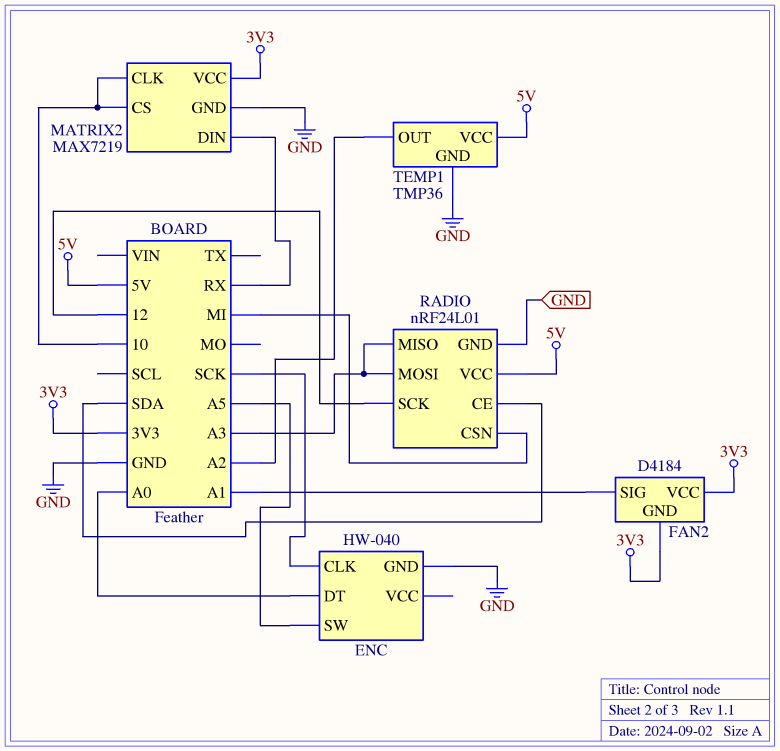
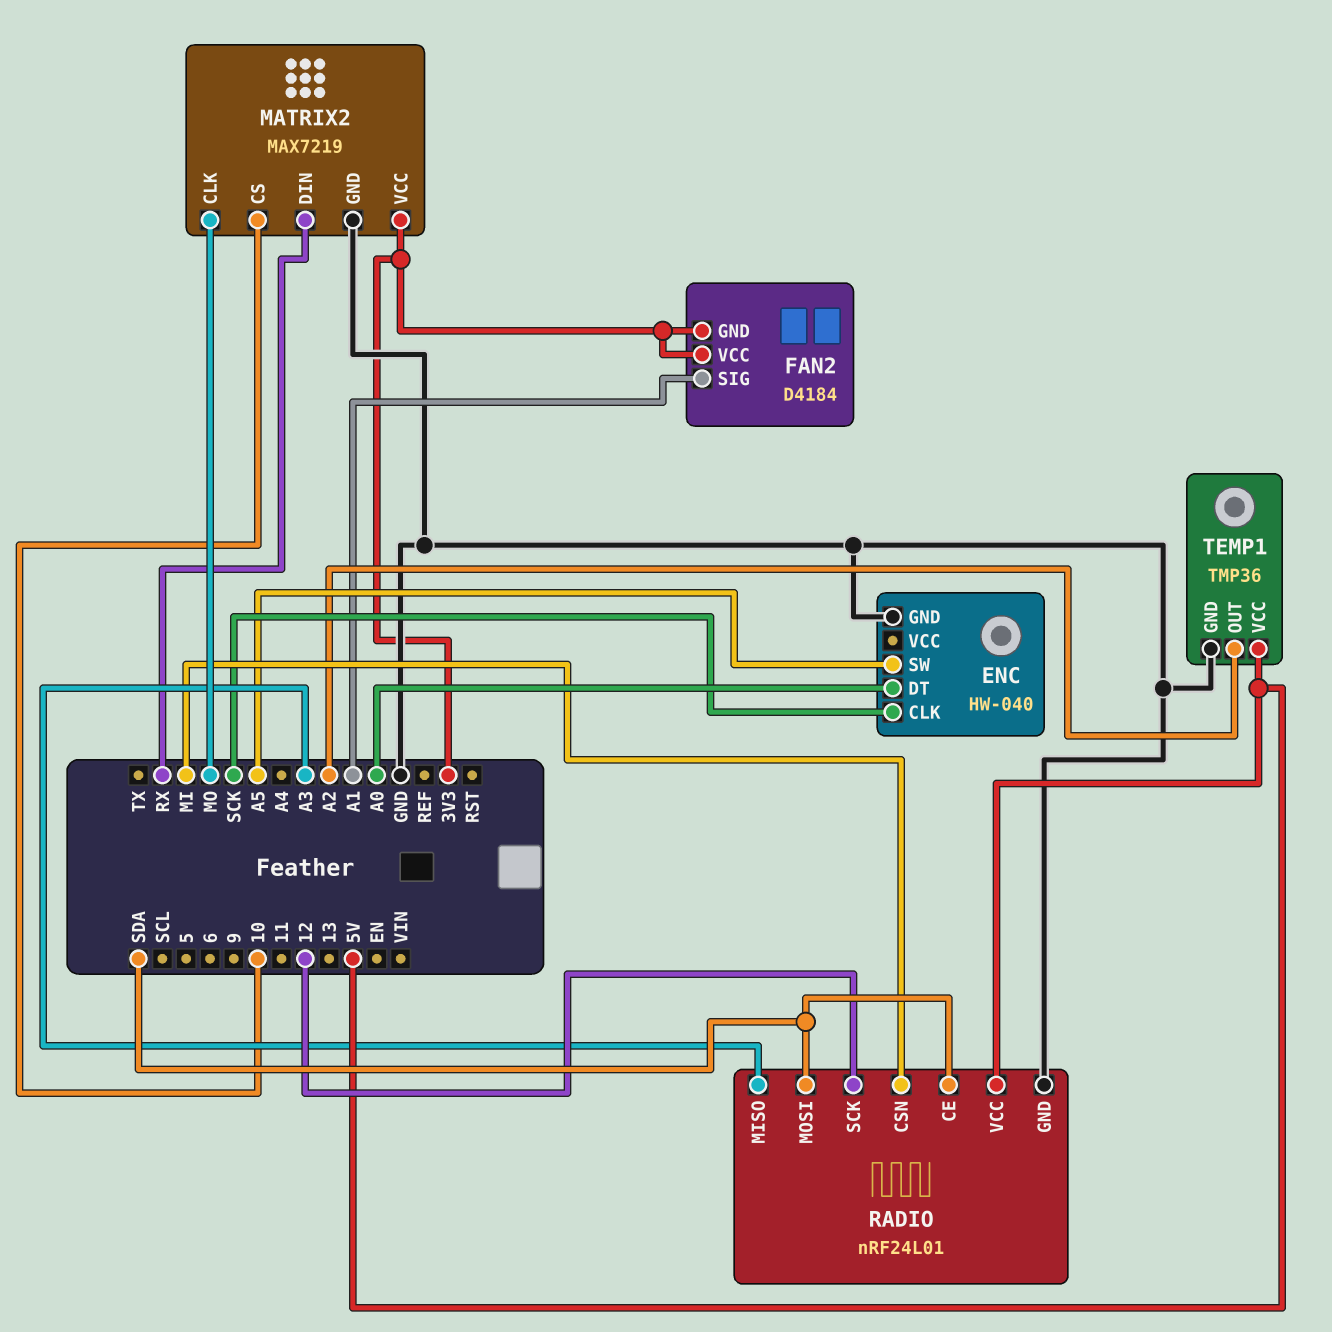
MATRIX2 pin CLK: 10 -> MO
RADIO pin MOSI: A3 -> SDA

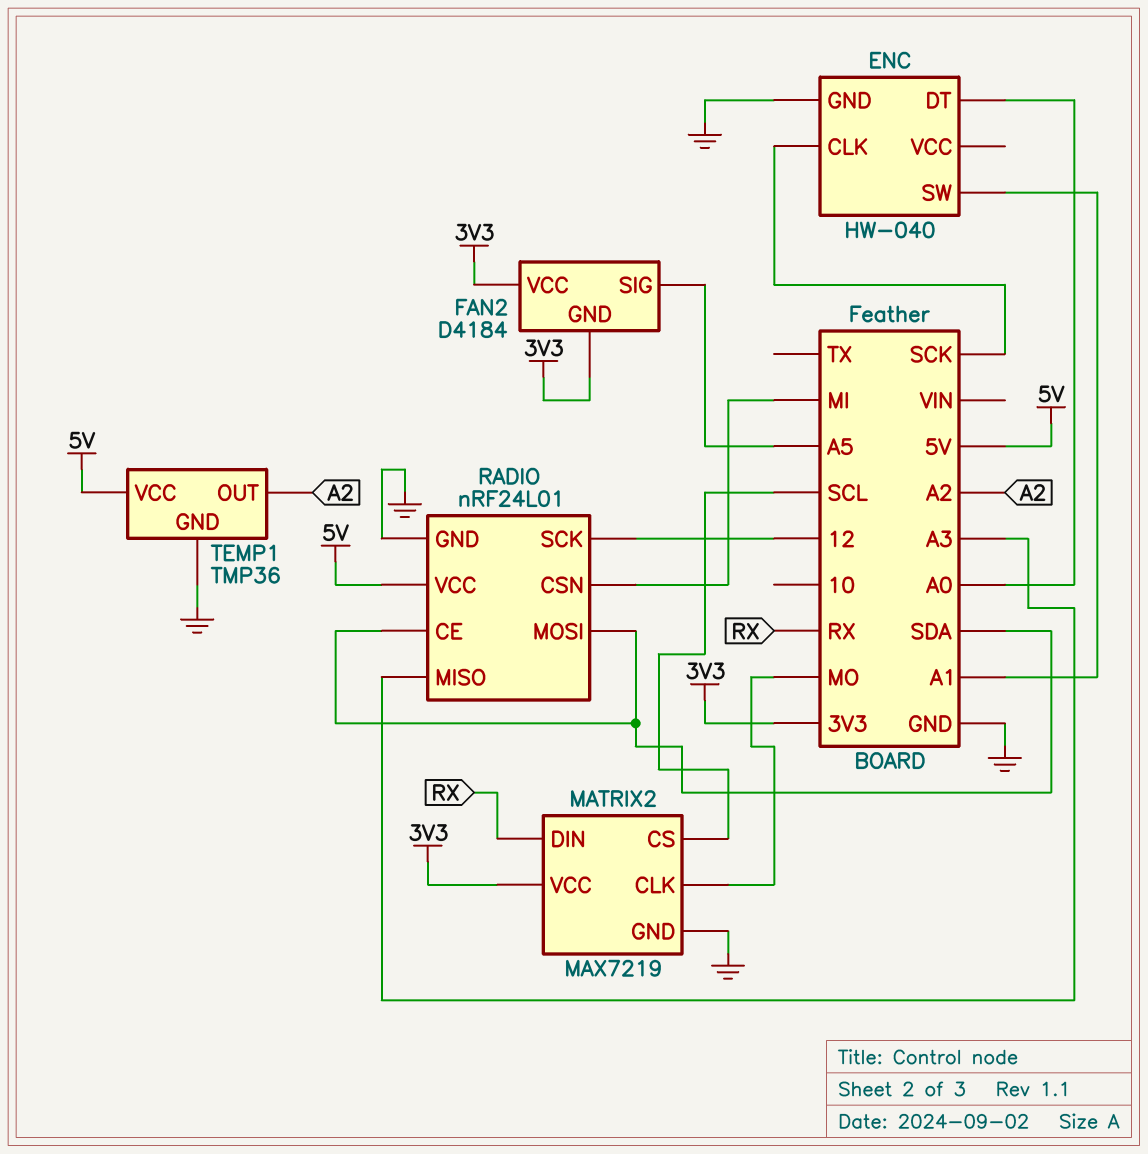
ENC pin SW: A5 -> A1
FAN2 pin SIG: A1 -> A5
MATRIX2 pin CS: 10 -> SCL

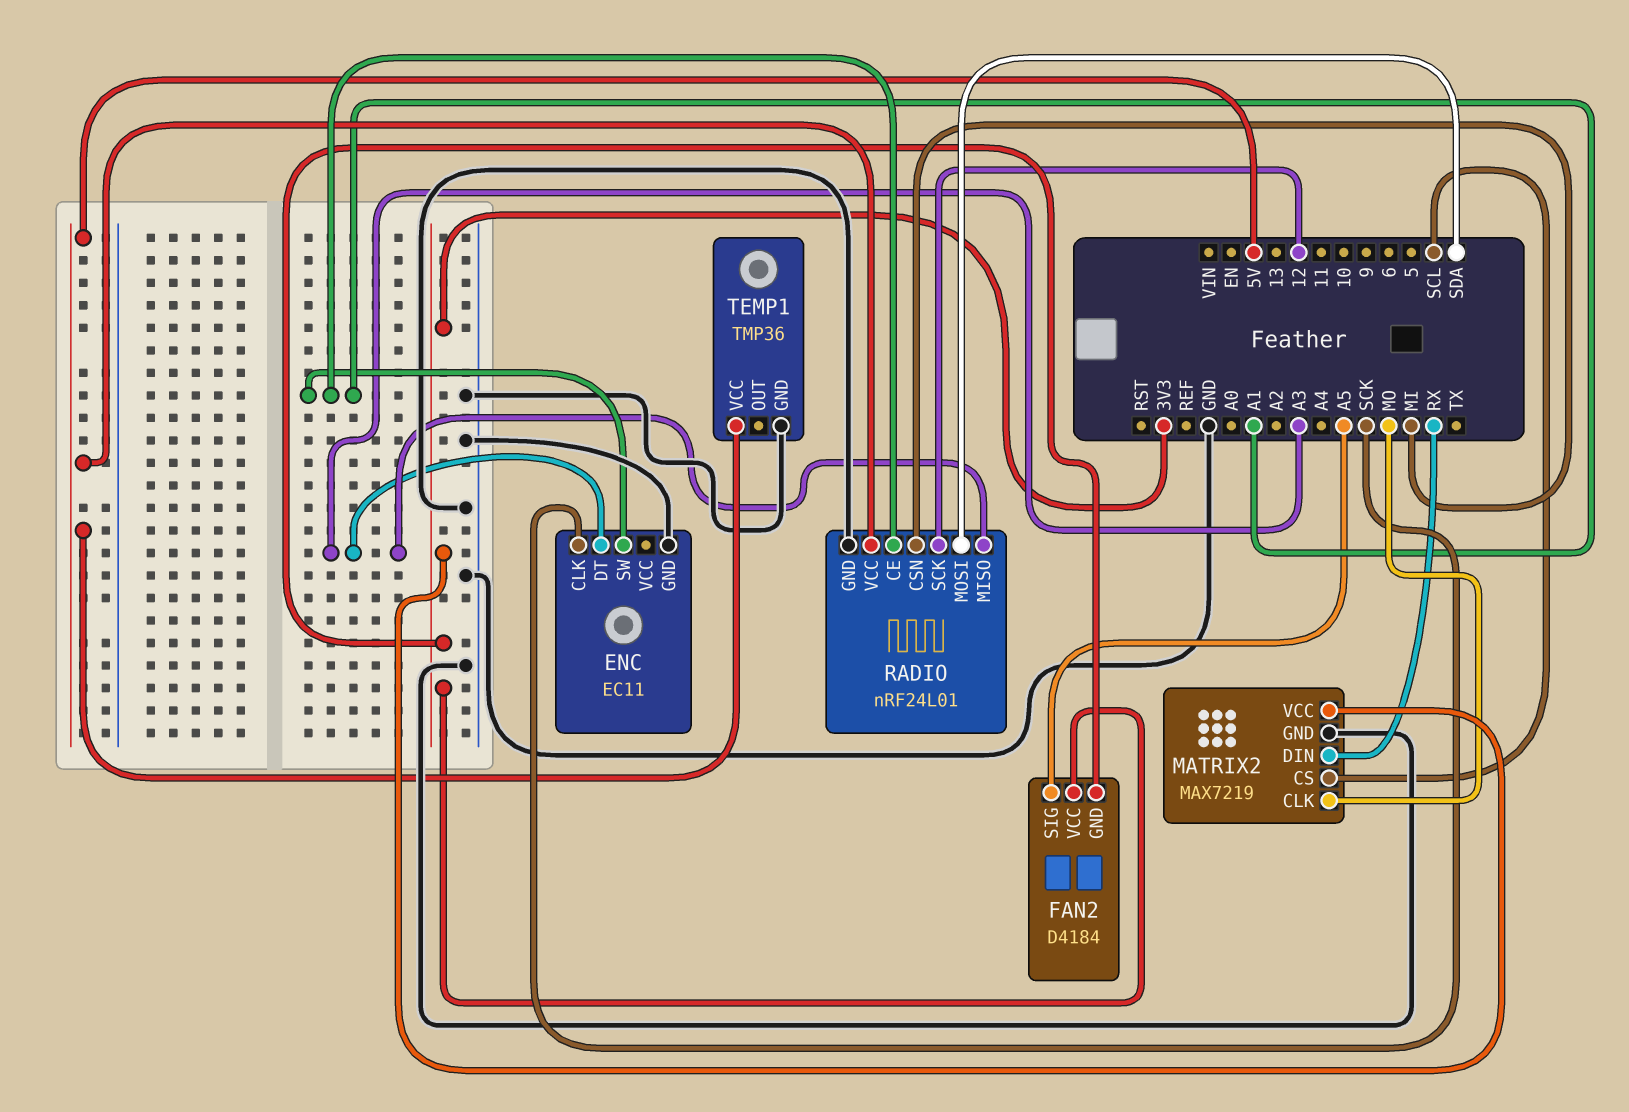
ENC: HW-040 -> EC11
ENC pin DT: A0 -> A3
RADIO pin CE: SDA -> A1
TEMP1 pin OUT: A2 -> none

